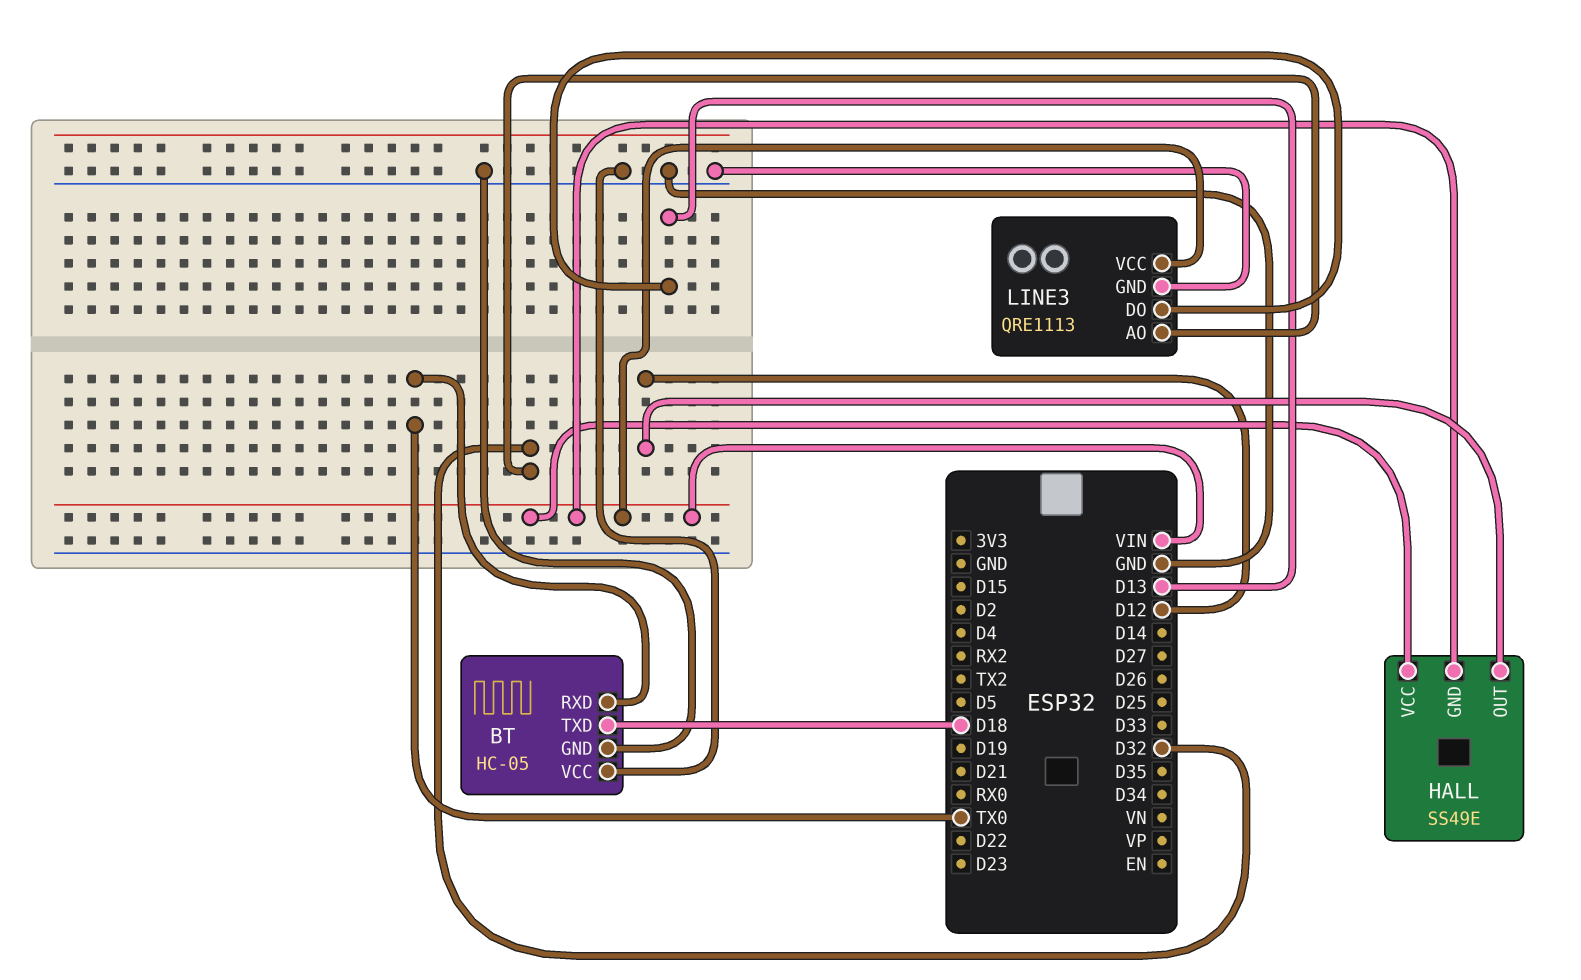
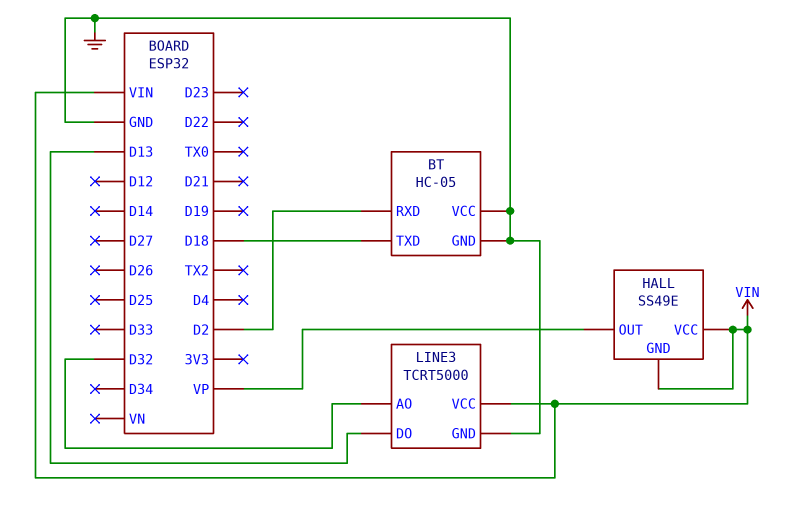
BT pin RXD: TX0 -> D2
HALL pin OUT: D12 -> VP
LINE3: QRE1113 -> TCRT5000

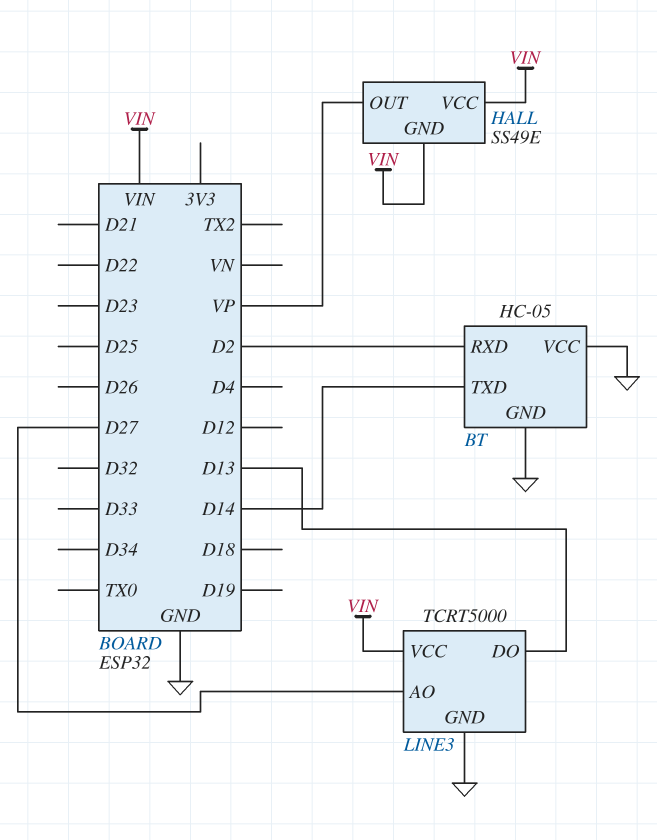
BT pin TXD: D18 -> D14
LINE3 pin AO: D32 -> D27

